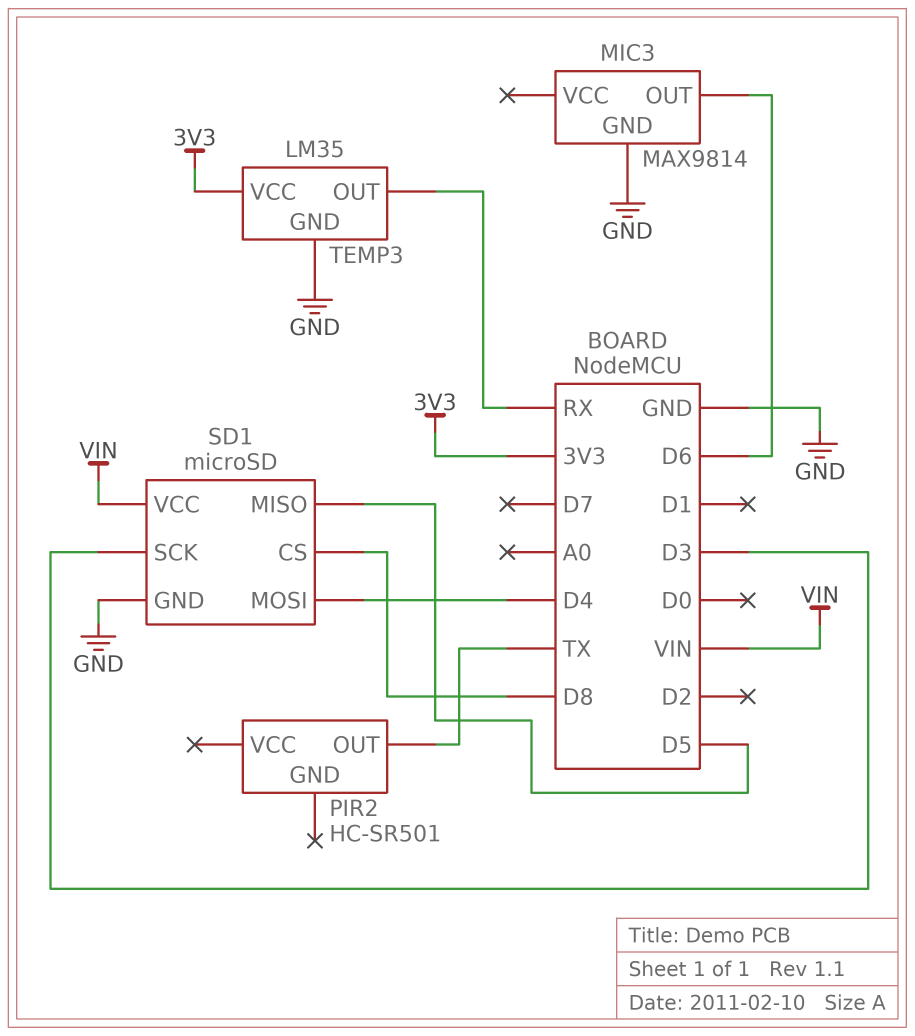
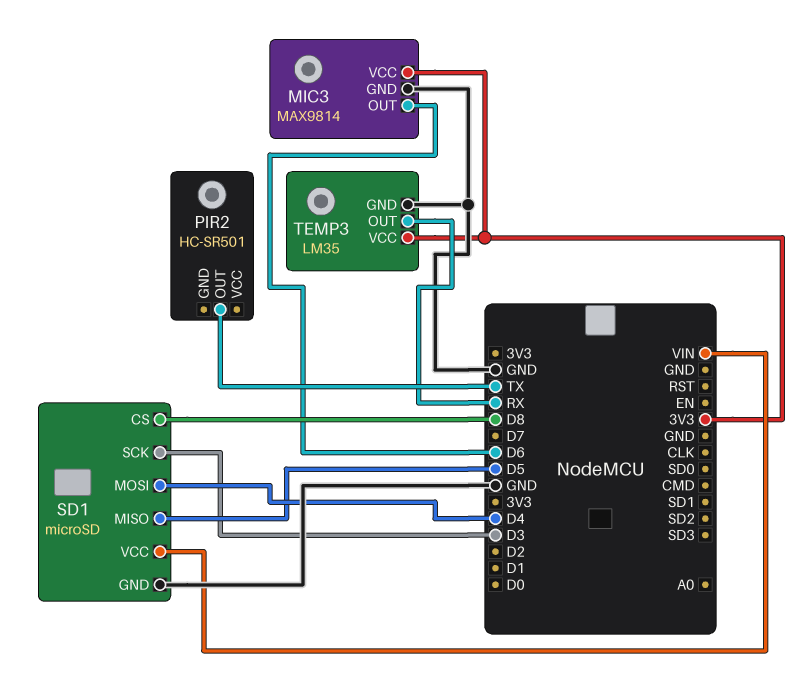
MIC3 pin VCC: none -> 3V3

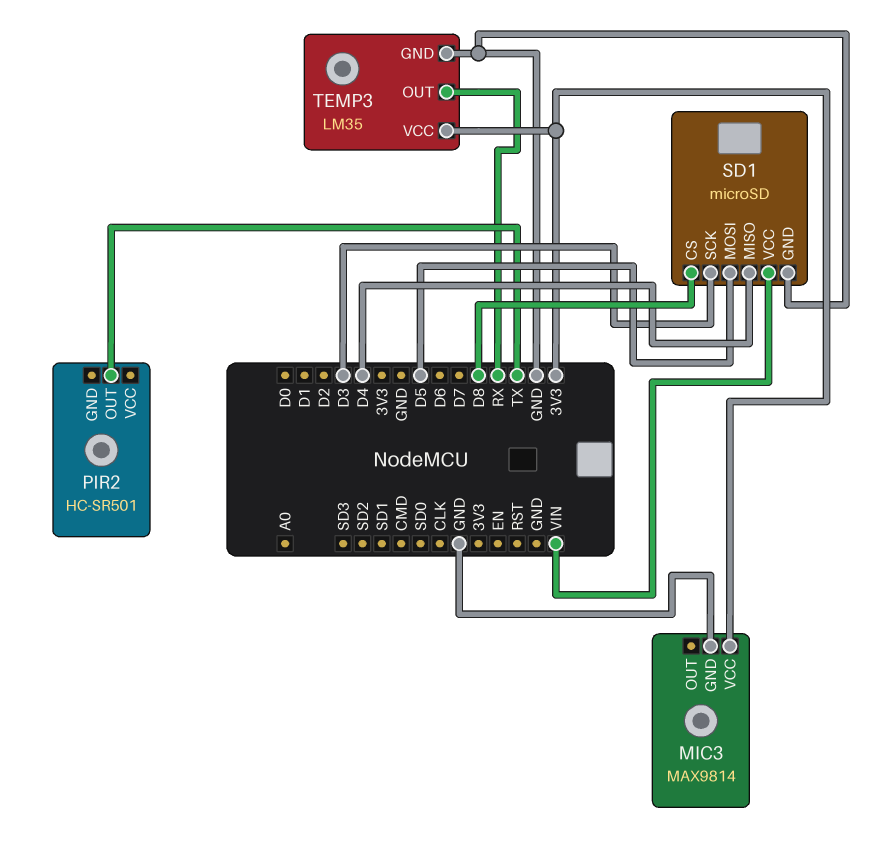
MIC3 pin OUT: D6 -> none
SD1 pin MISO: D5 -> D4
SD1 pin MOSI: D4 -> D5

